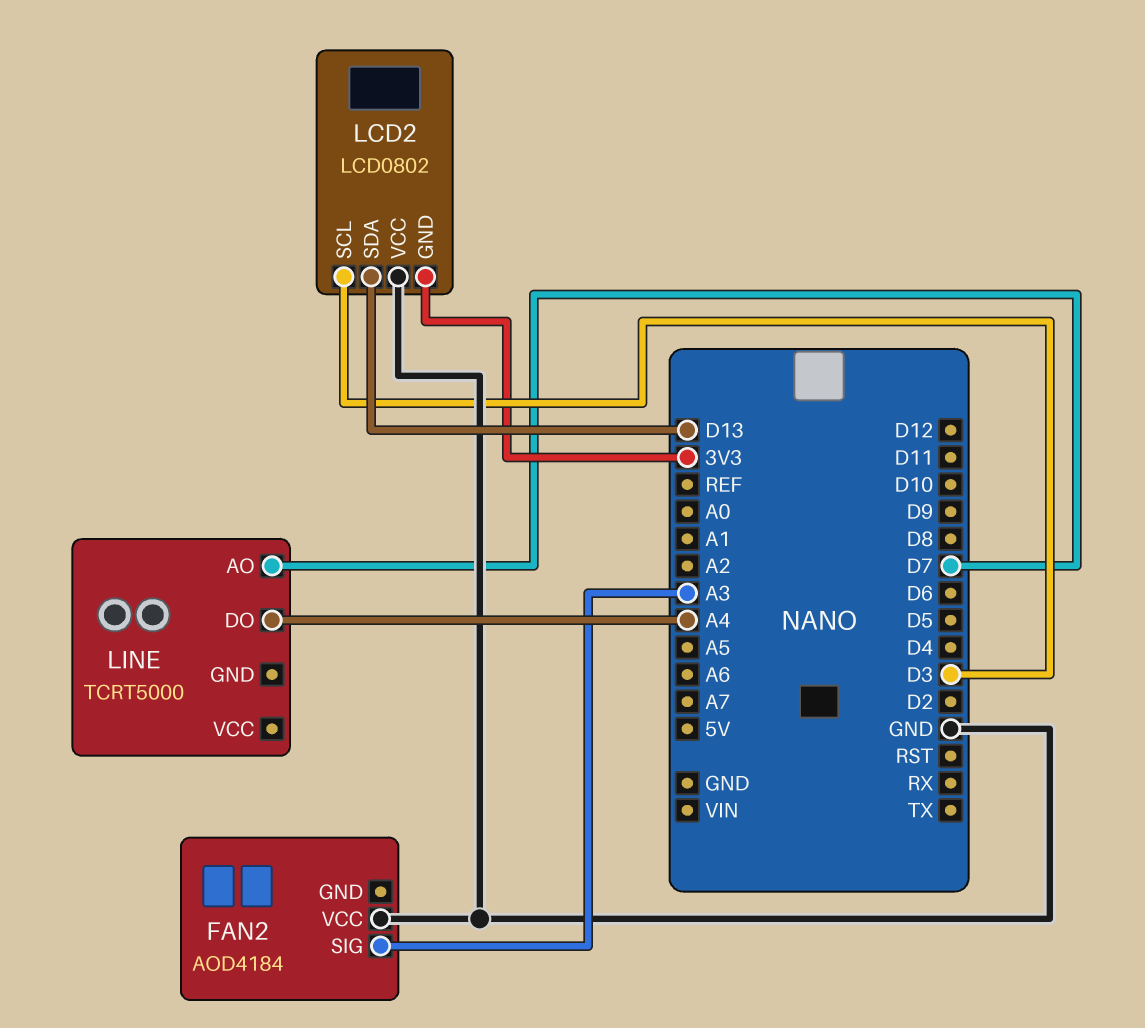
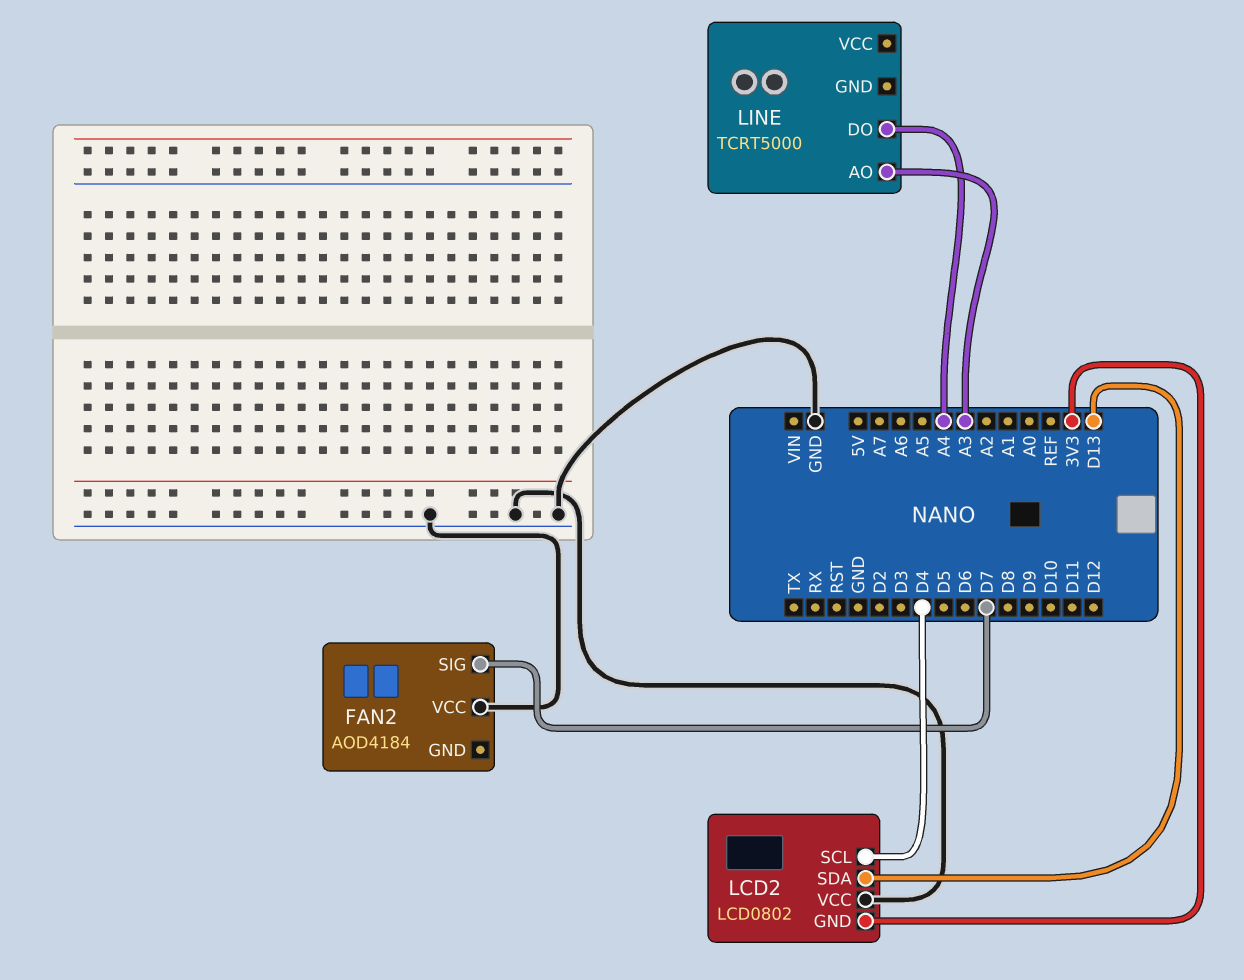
FAN2 pin SIG: A3 -> D7
LCD2 pin SCL: D3 -> D4
LINE pin AO: D7 -> A3

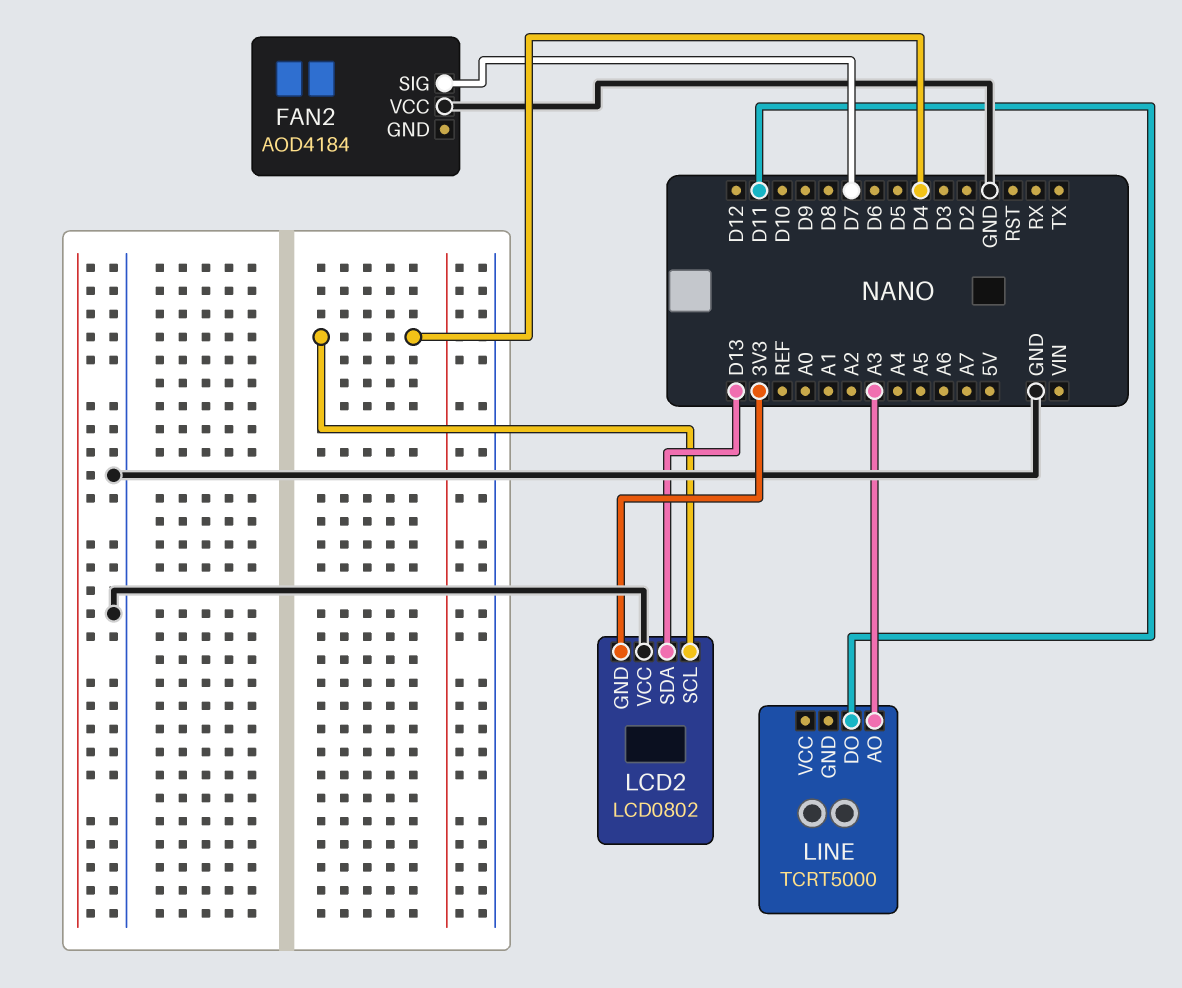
LINE pin DO: A4 -> D11

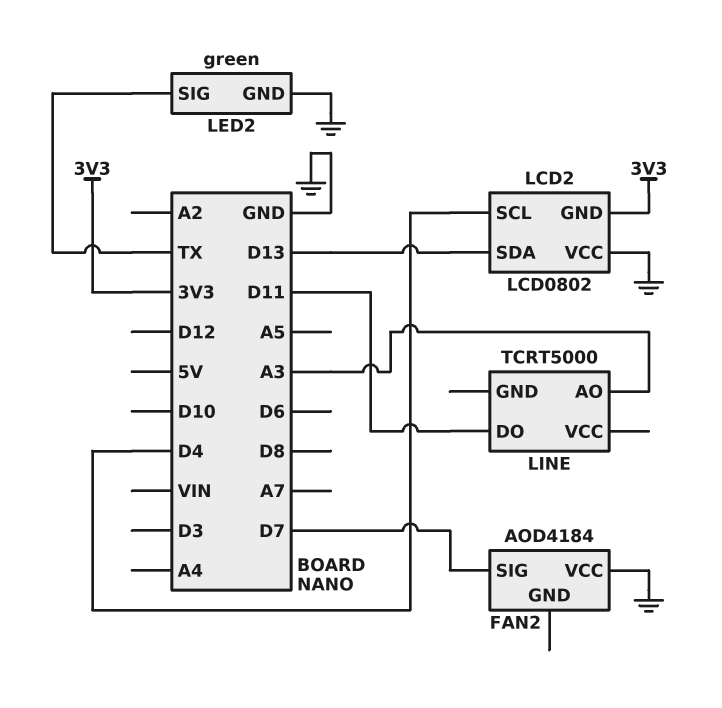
LED2: none -> green
LED2 pin GND: none -> GND
LED2 pin SIG: none -> TX

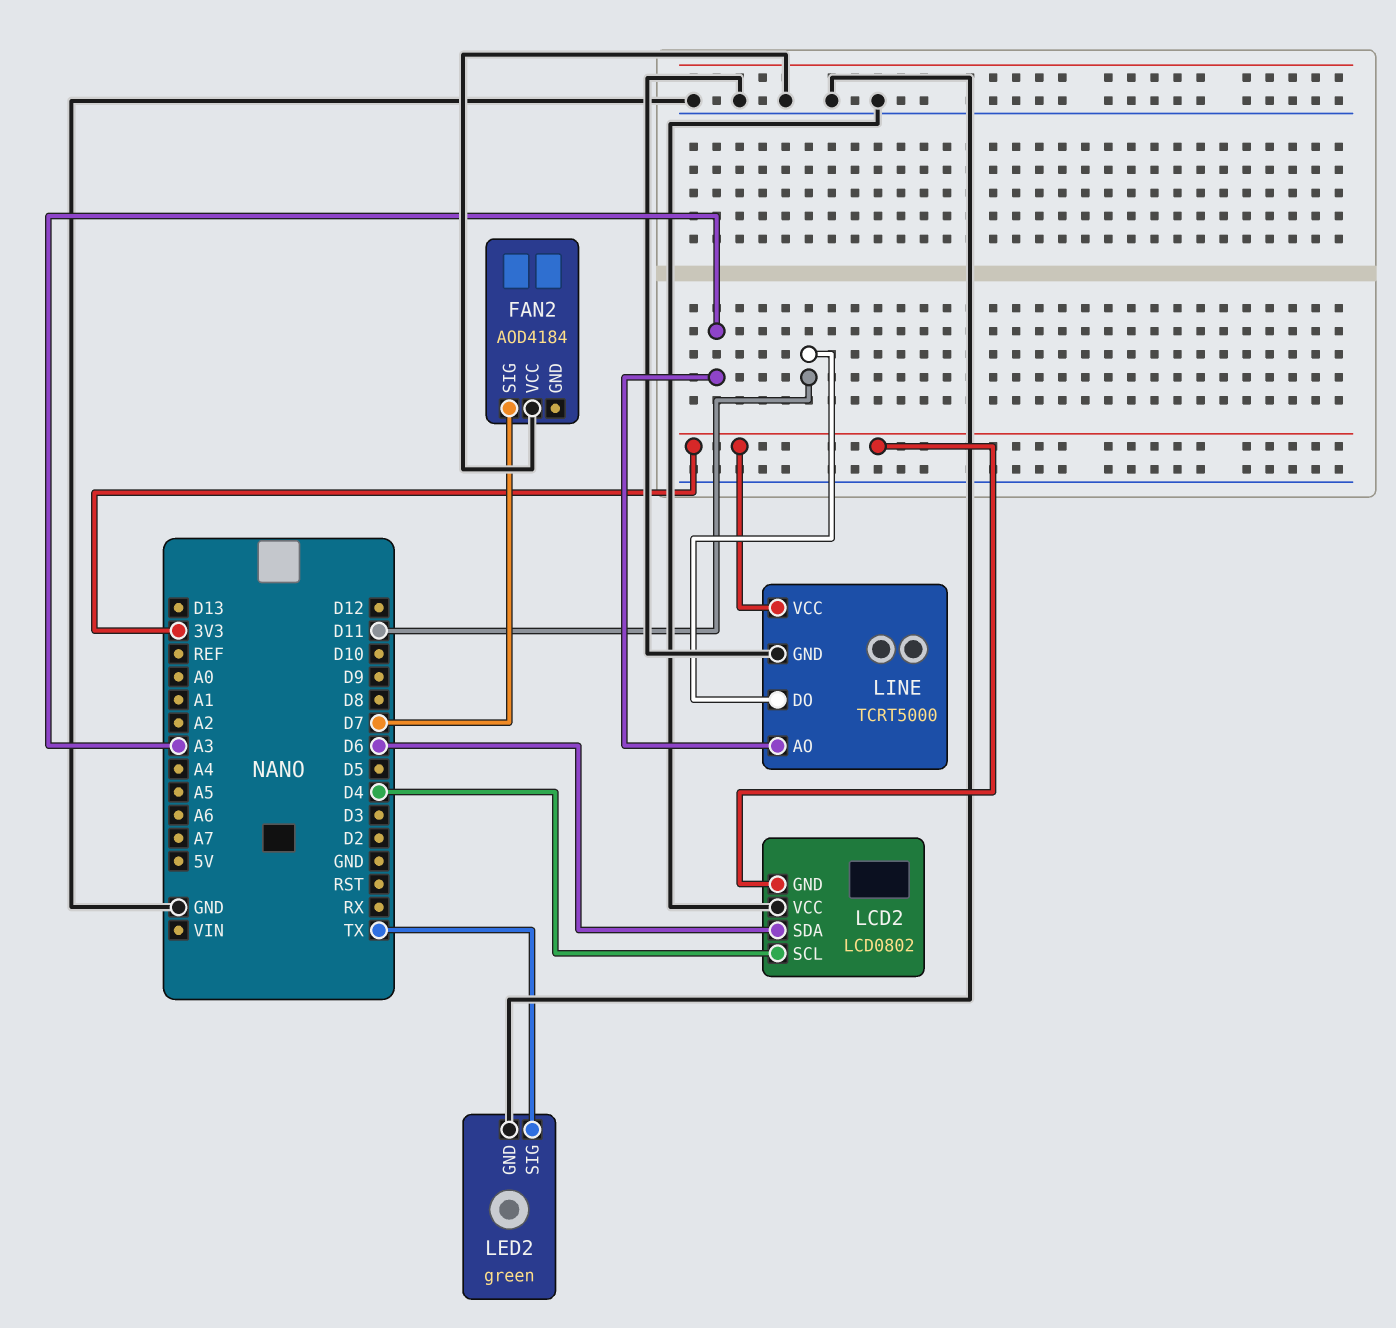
LCD2 pin SDA: D13 -> D6
LINE pin GND: none -> GND
LINE pin VCC: none -> 3V3

